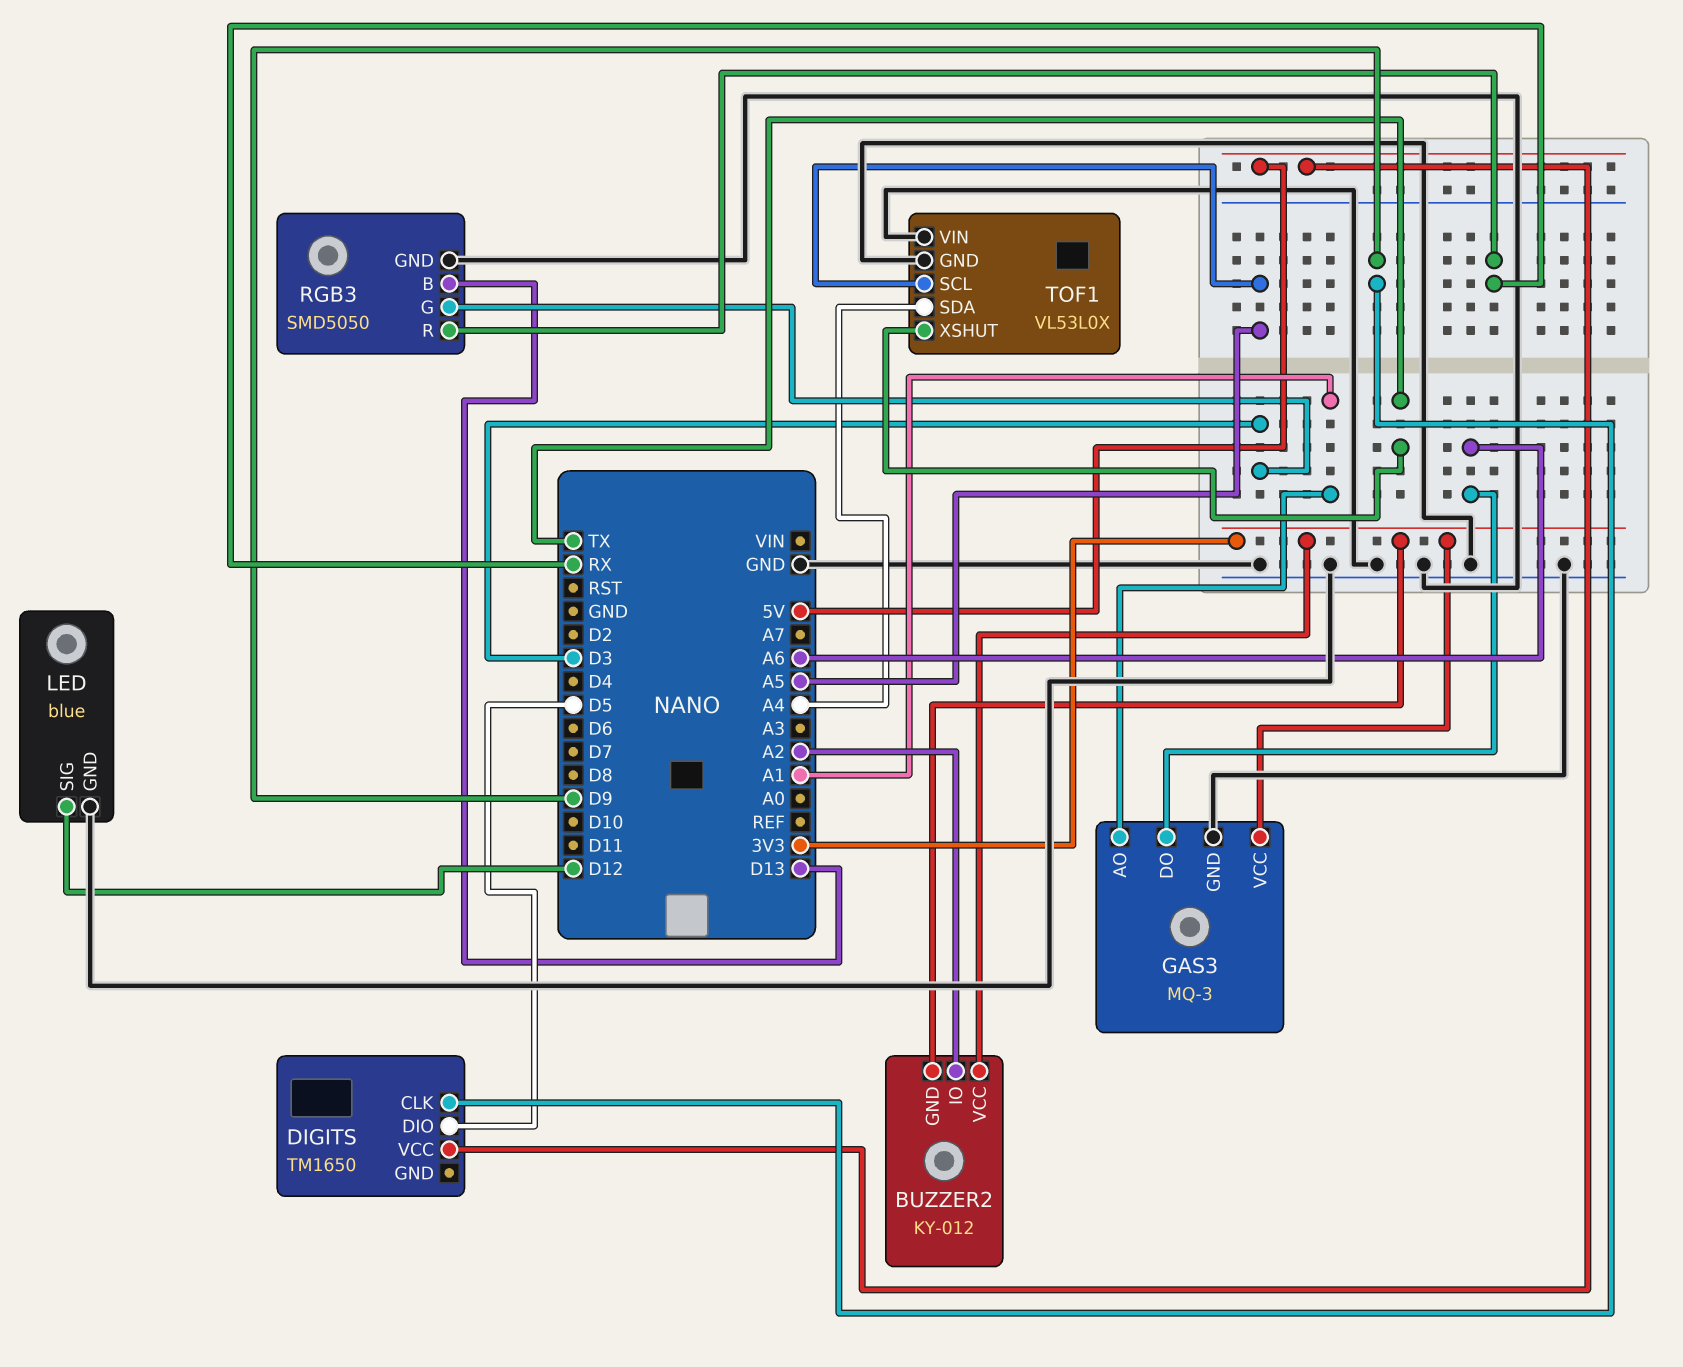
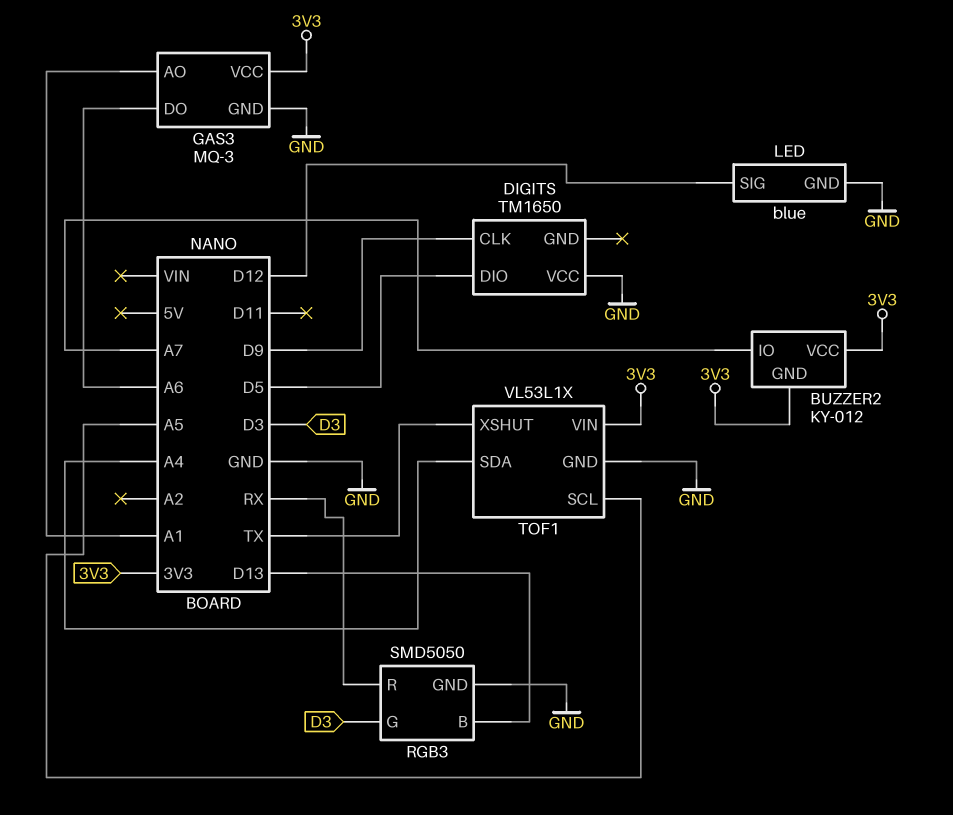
BUZZER2 pin IO: A2 -> A7
DIGITS pin VCC: 5V -> GND
TOF1: VL53L0X -> VL53L1X
TOF1 pin VIN: GND -> 3V3

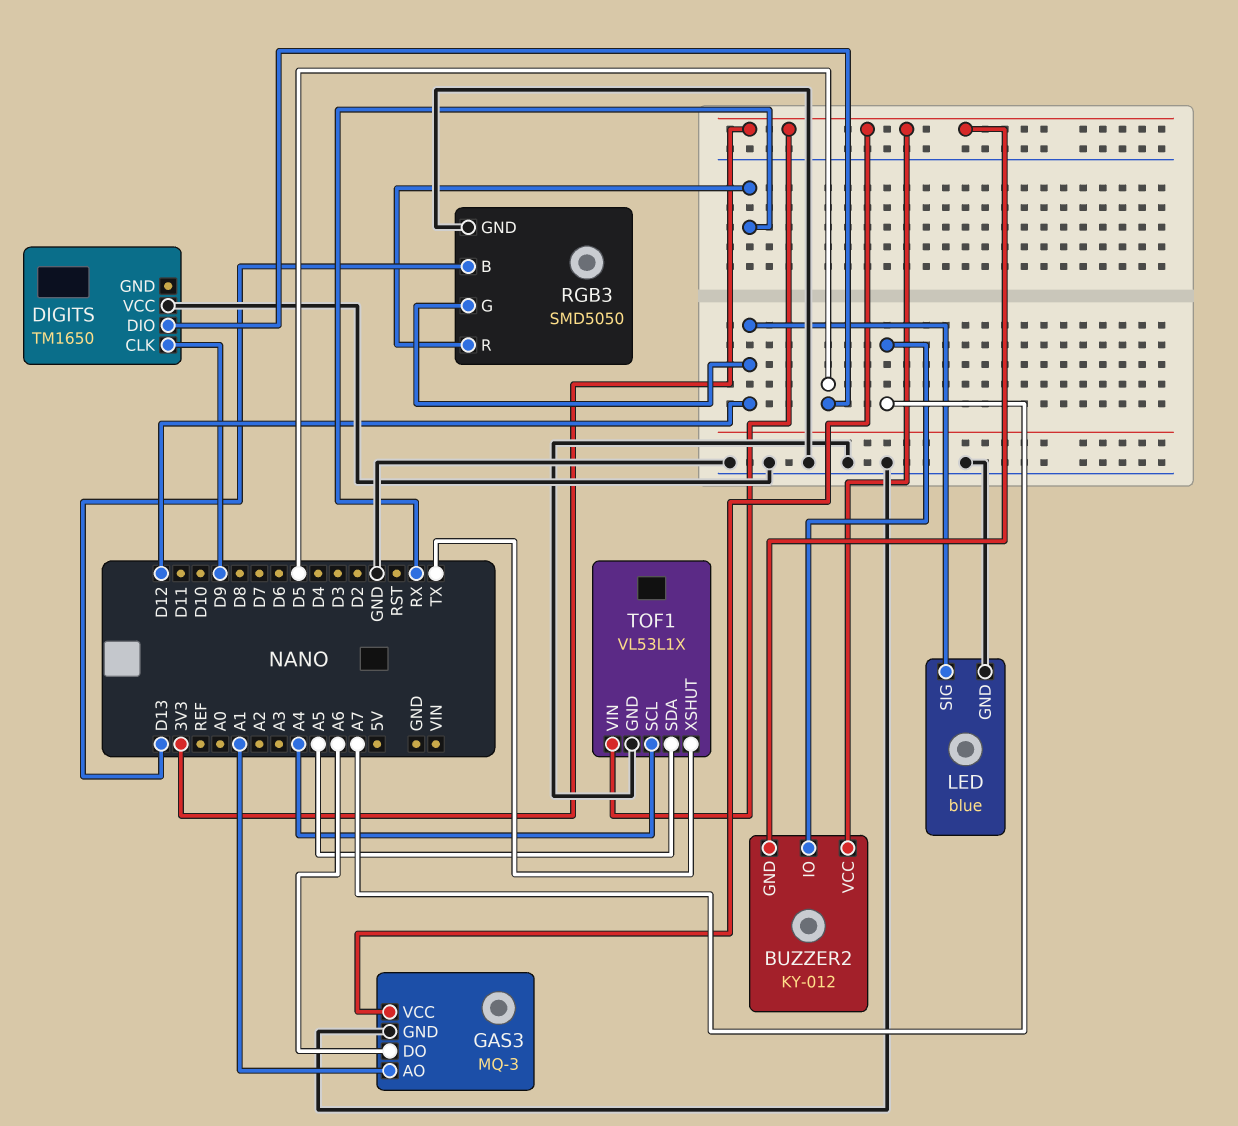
RGB3 pin G: D3 -> D12
TOF1 pin SCL: A5 -> A4
TOF1 pin SDA: A4 -> A5

